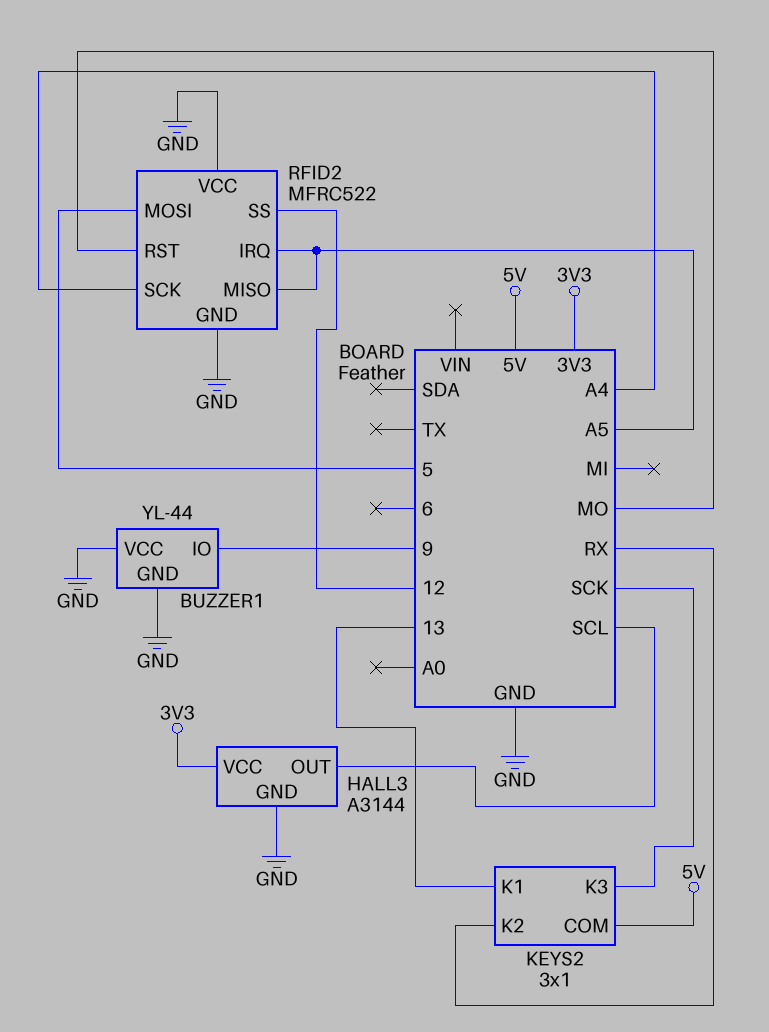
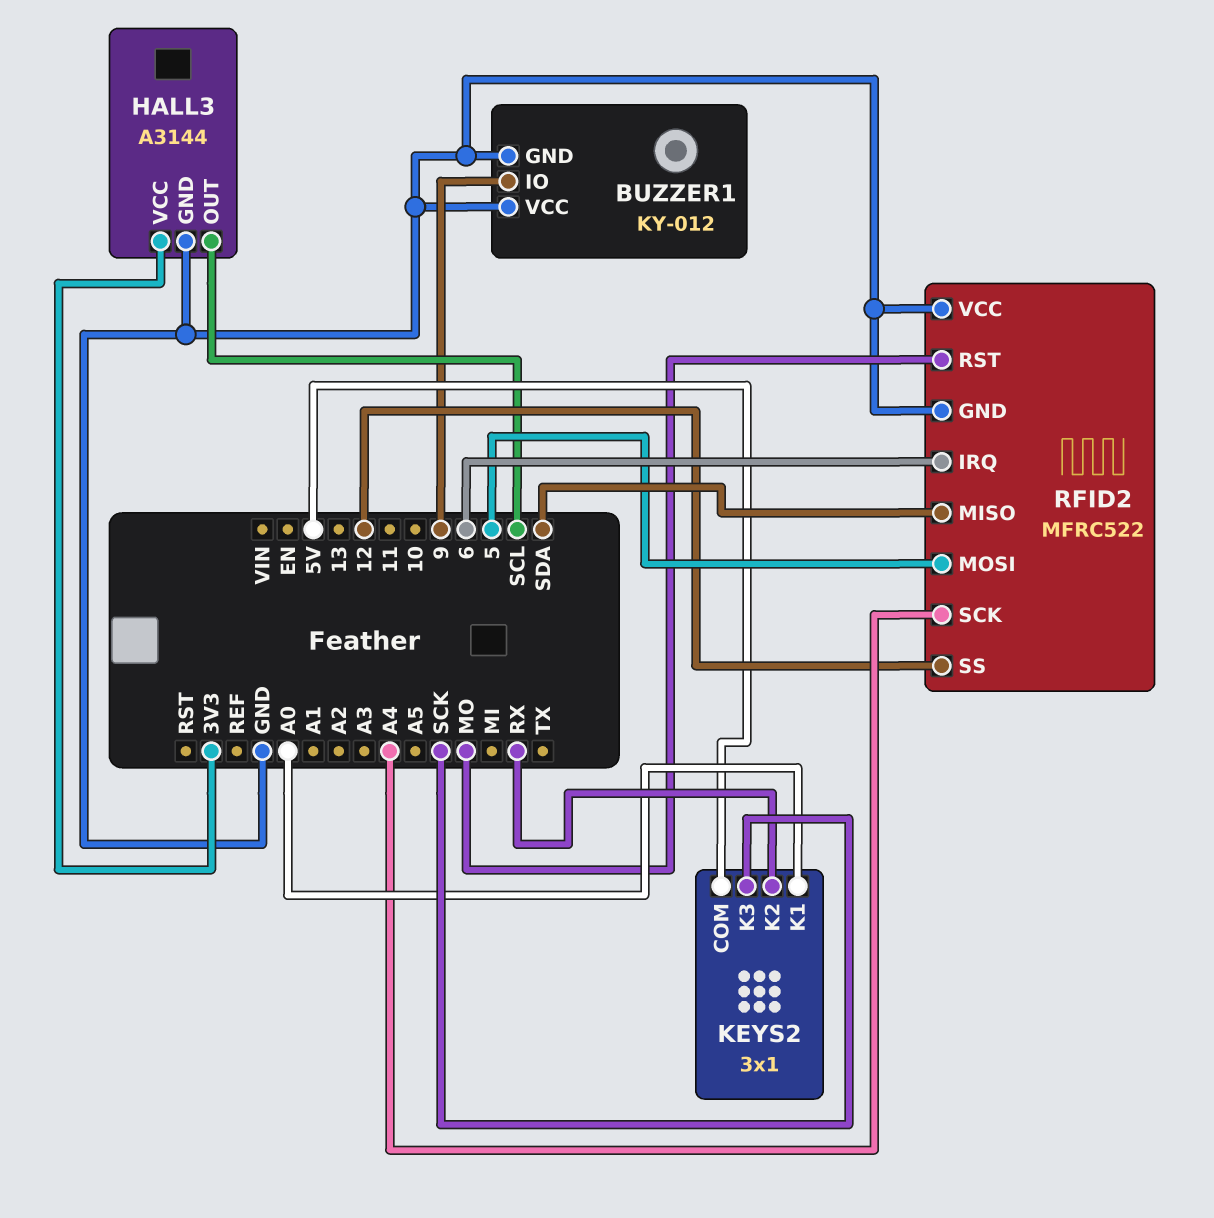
BUZZER1: YL-44 -> KY-012
KEYS2 pin K1: 13 -> A0
RFID2 pin IRQ: A5 -> 6
RFID2 pin MISO: A5 -> SDA

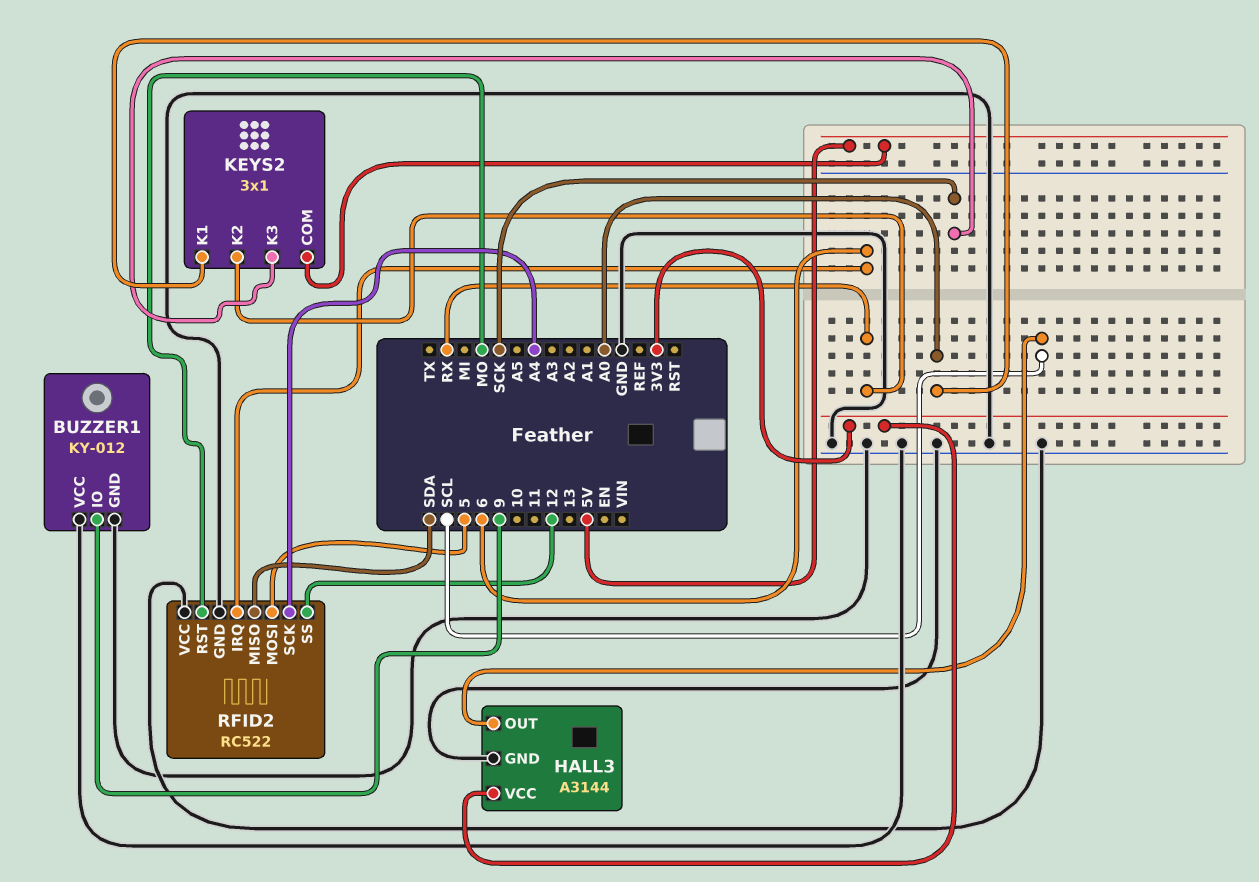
RFID2: MFRC522 -> RC522

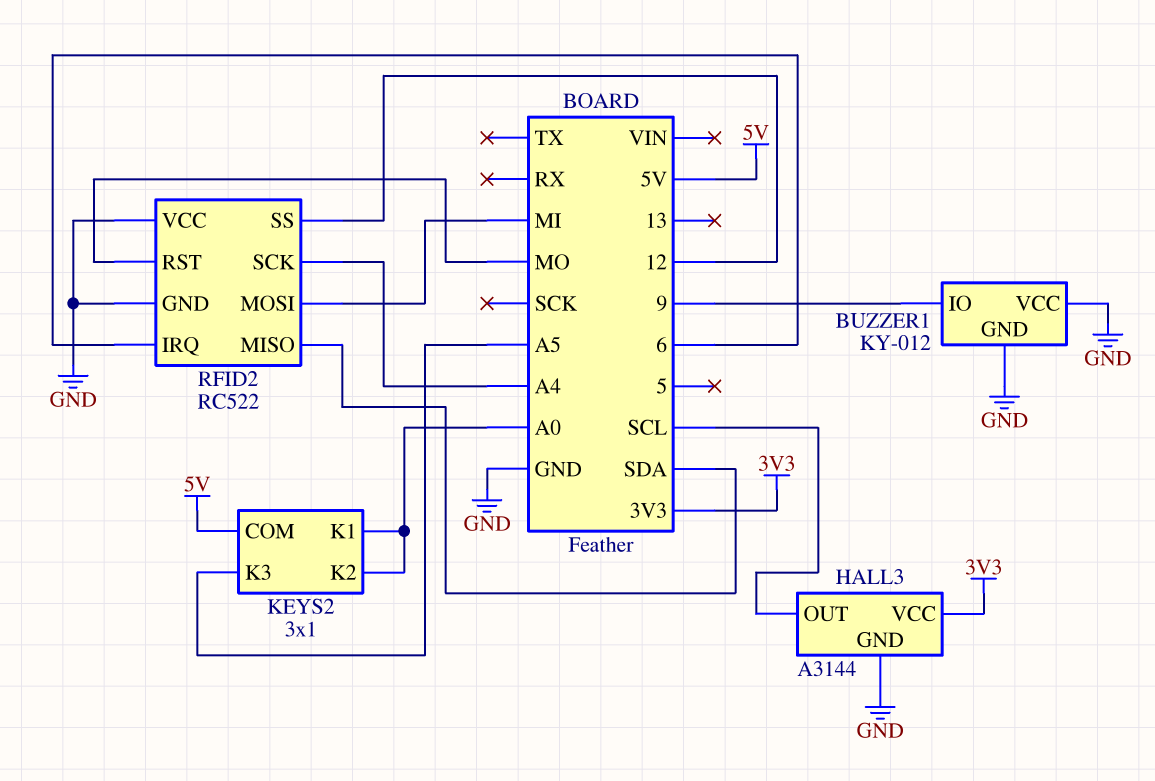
KEYS2 pin K2: RX -> A0
KEYS2 pin K3: SCK -> A5
RFID2 pin MOSI: 5 -> MI

